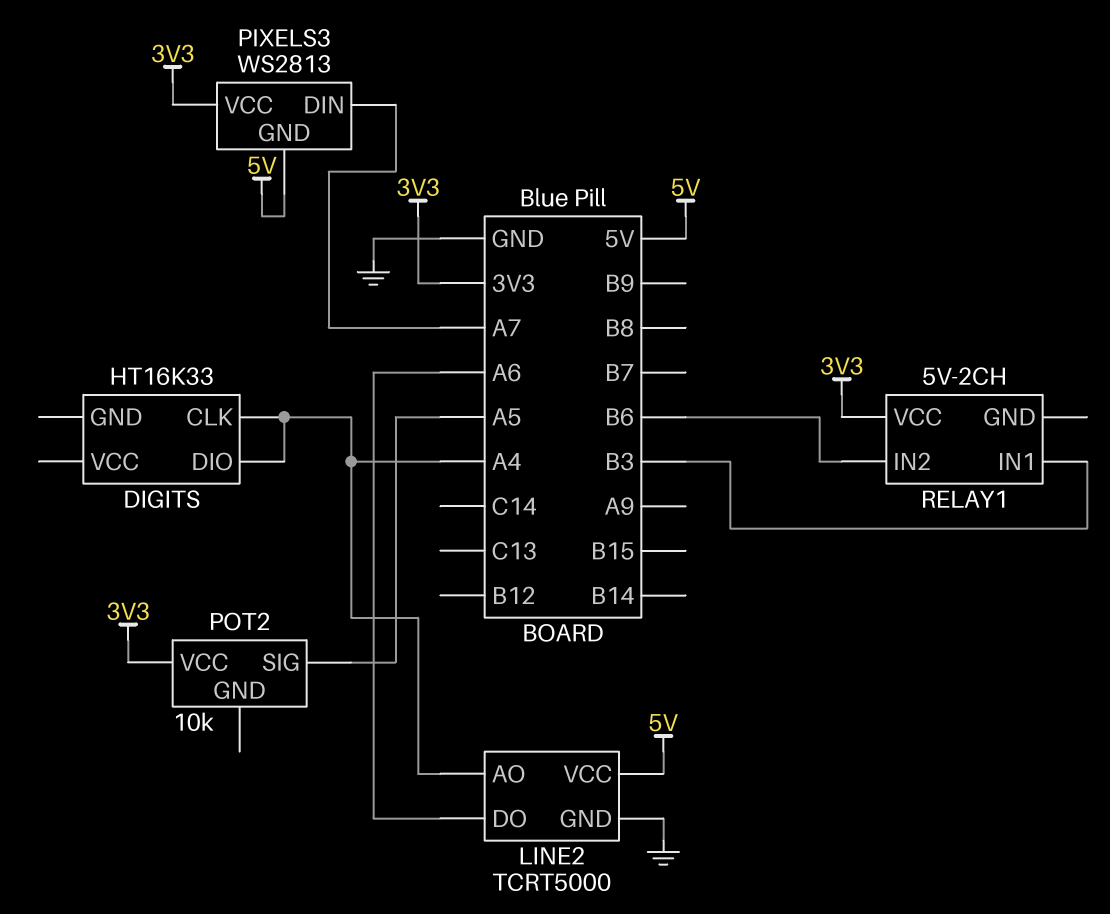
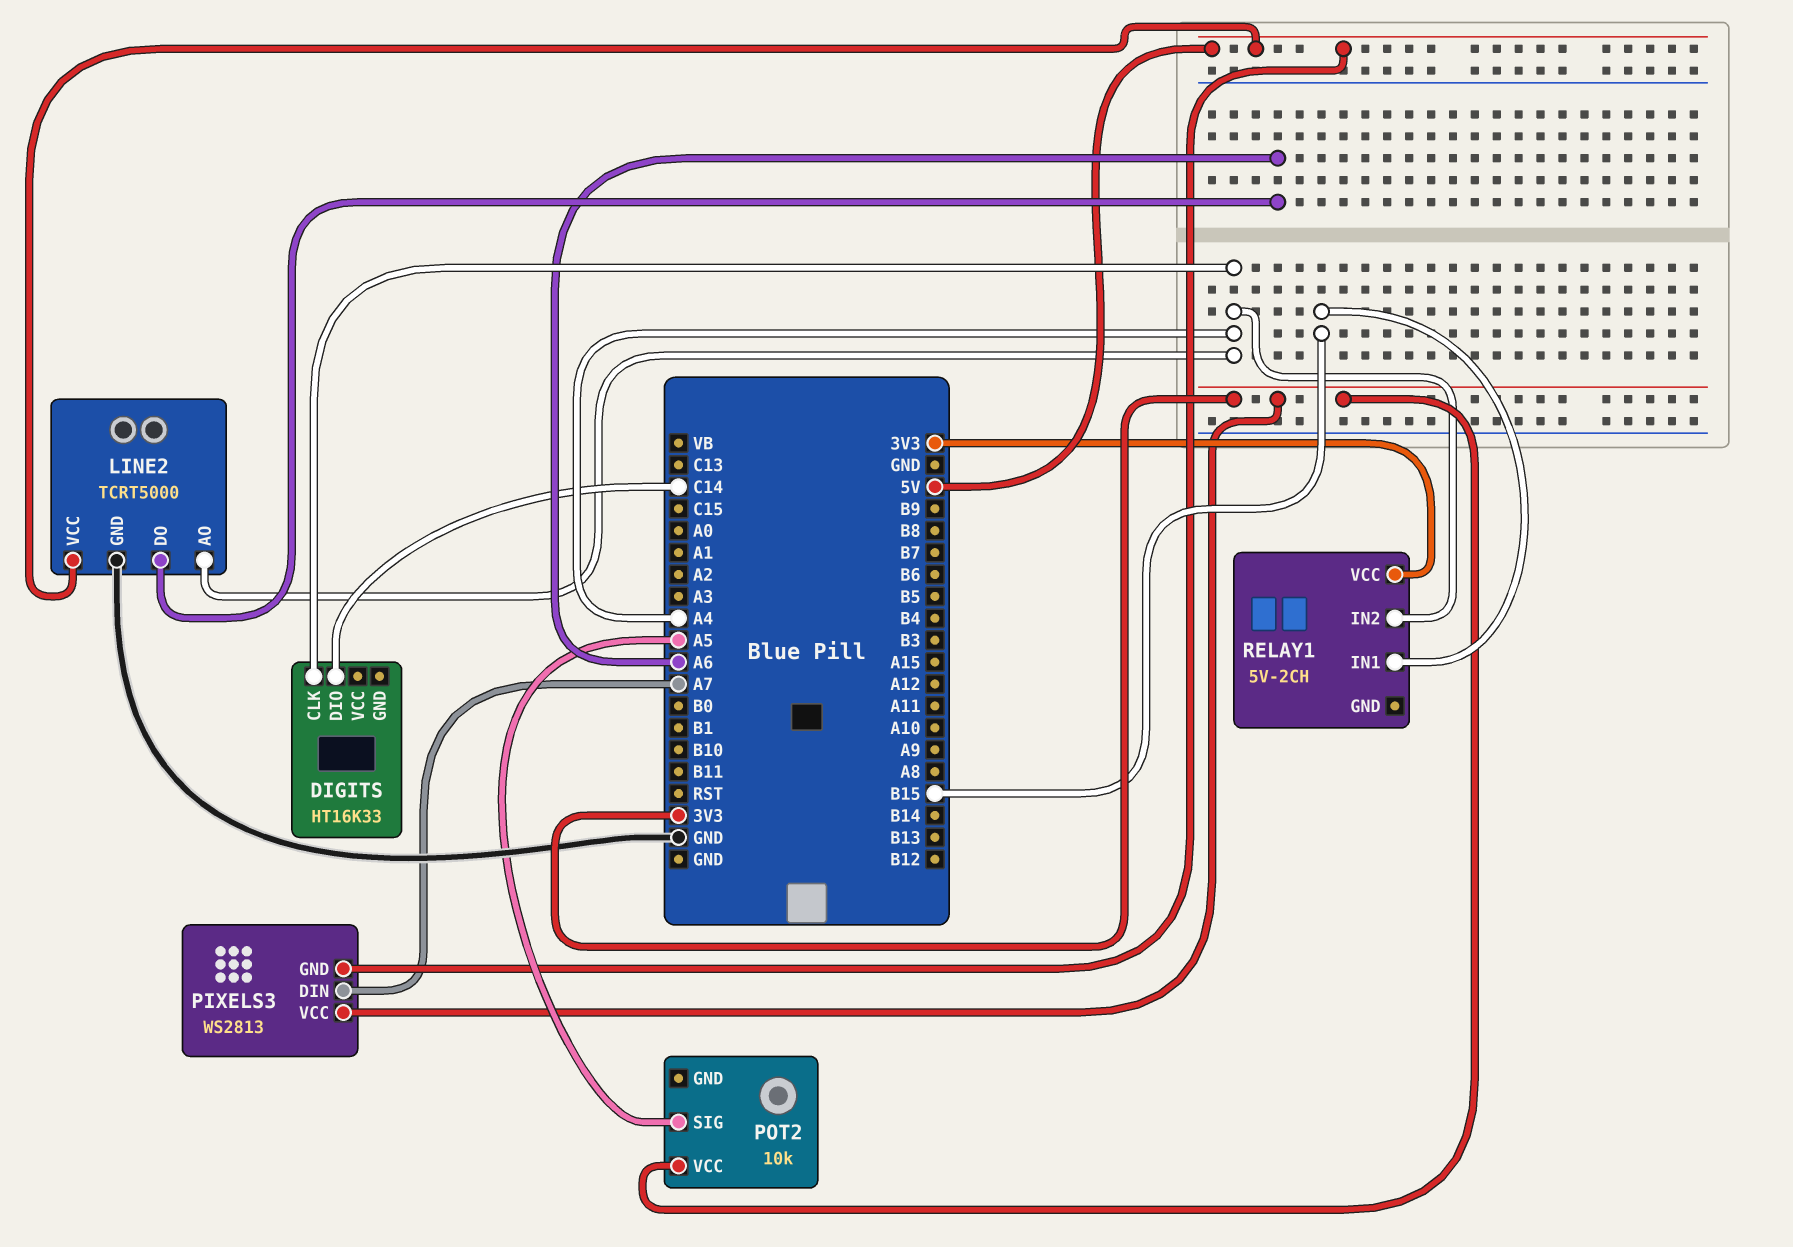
DIGITS pin DIO: A4 -> C14
RELAY1 pin IN1: B3 -> B15
RELAY1 pin IN2: B6 -> A4

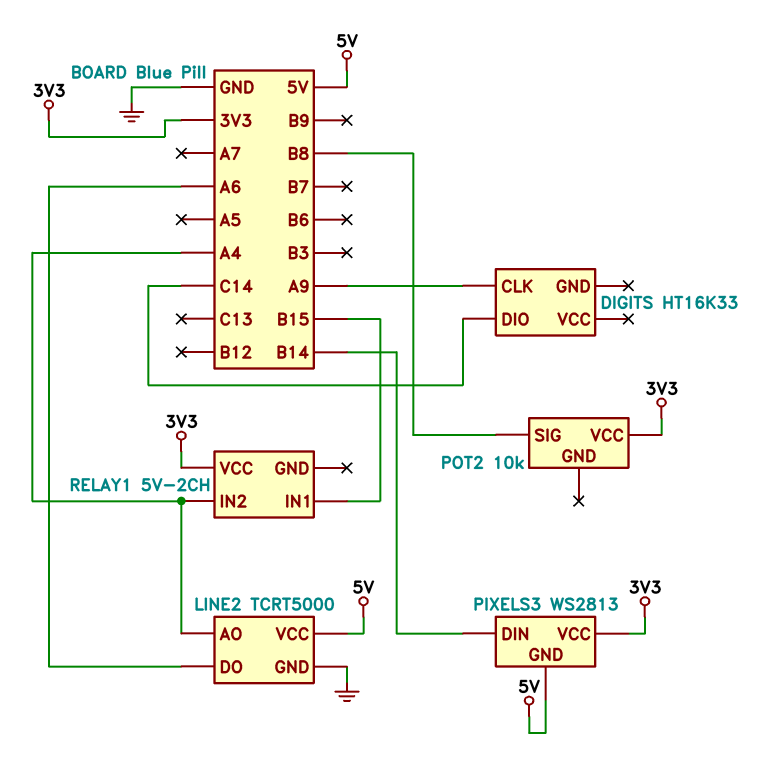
DIGITS pin CLK: A4 -> A9
PIXELS3 pin DIN: A7 -> B14
POT2 pin SIG: A5 -> B8

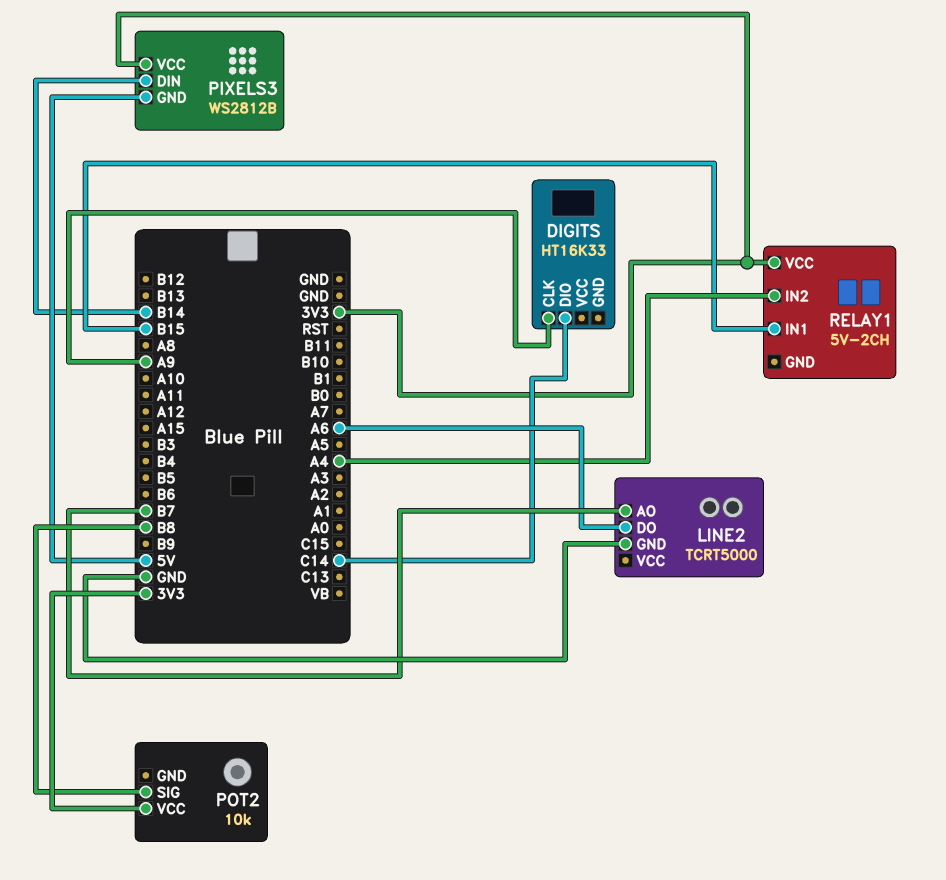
LINE2 pin AO: A4 -> B7
LINE2 pin VCC: 5V -> none
PIXELS3: WS2813 -> WS2812B

